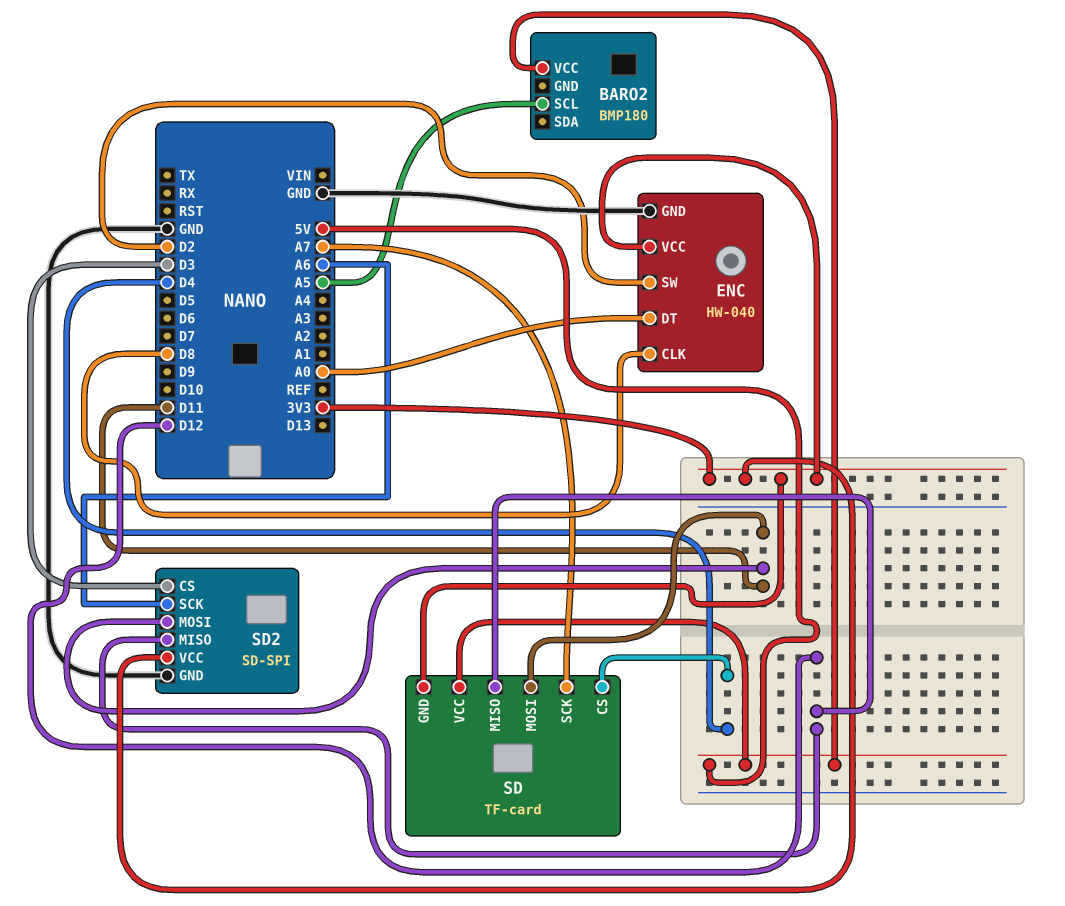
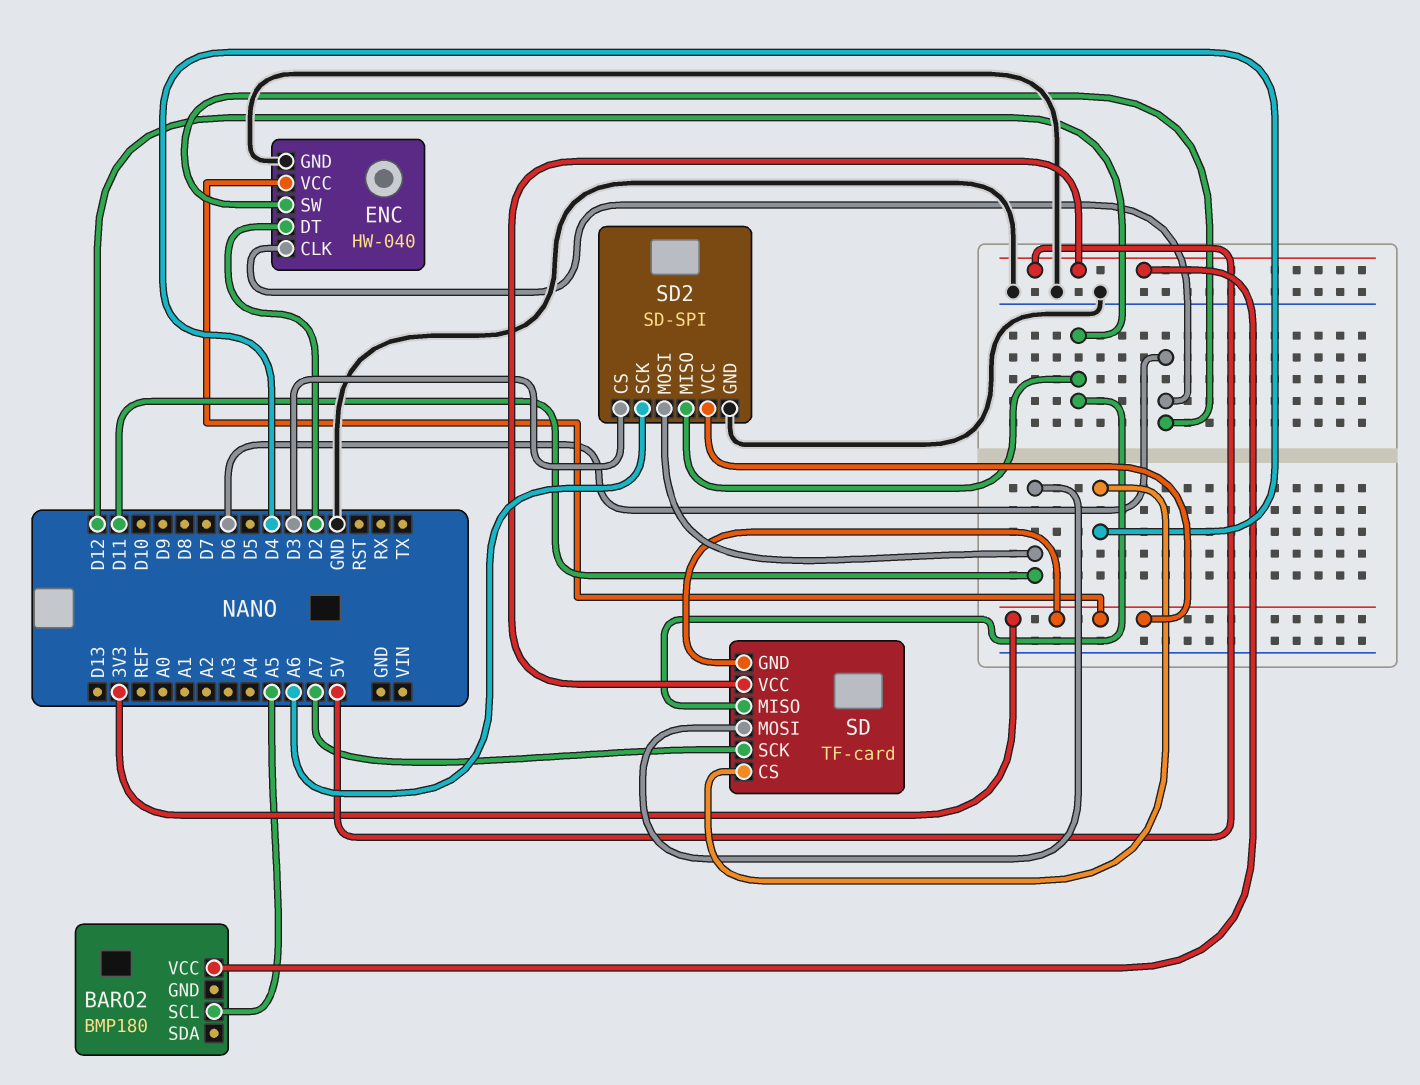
ENC pin CLK: D8 -> D6
ENC pin DT: A0 -> D2
ENC pin SW: D2 -> D6

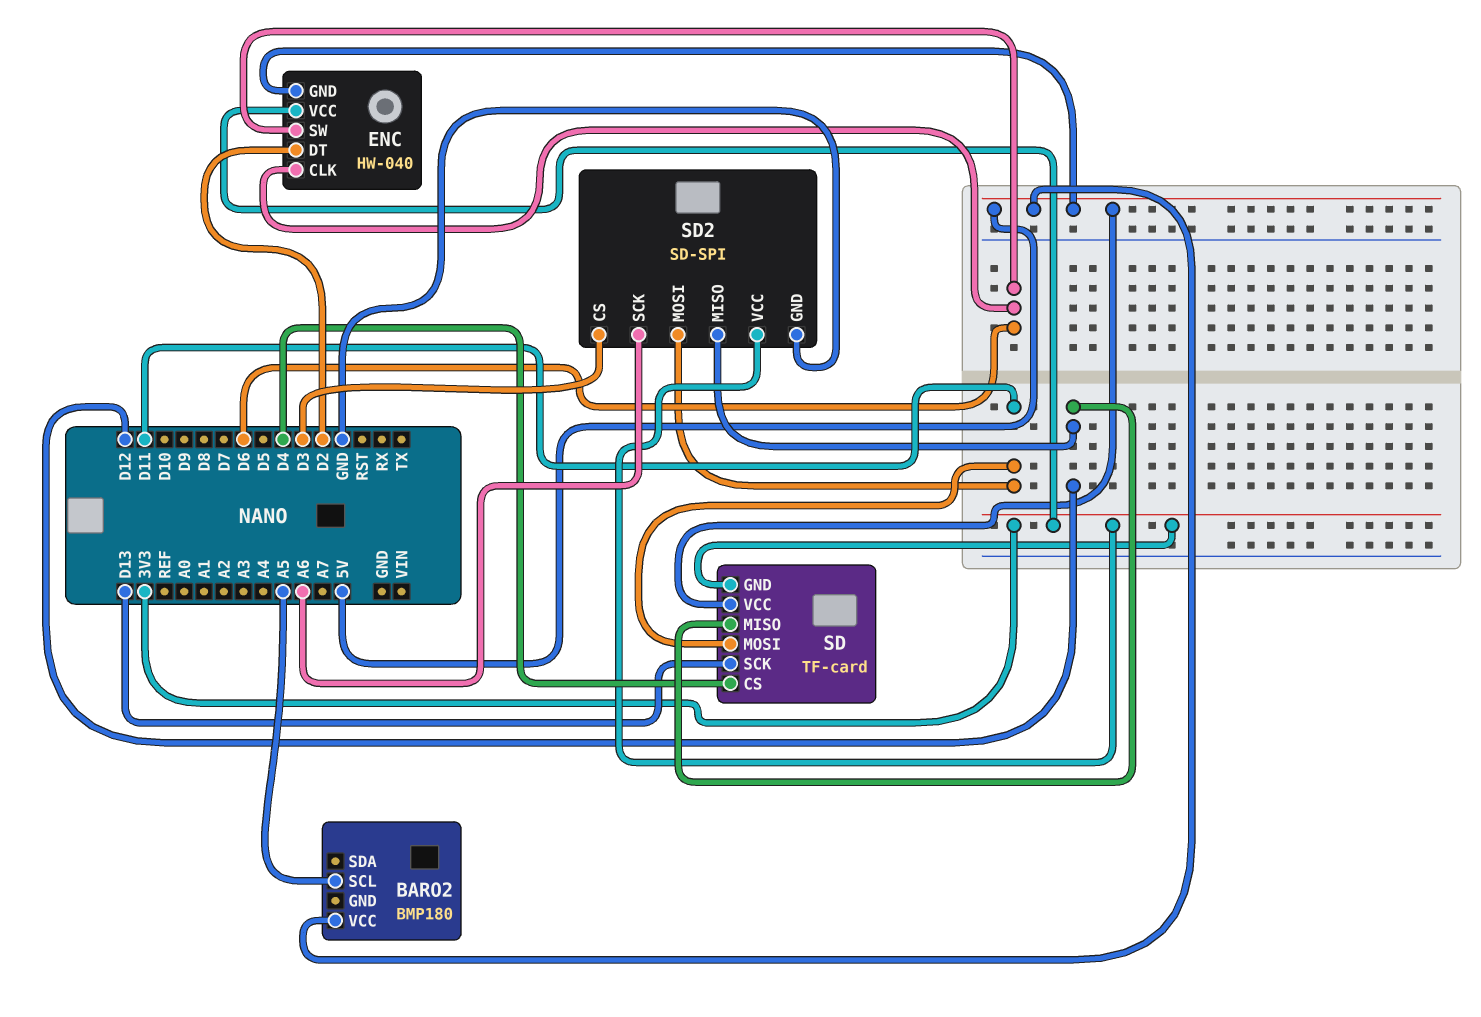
ENC pin GND: GND -> 5V
SD pin SCK: A7 -> D13

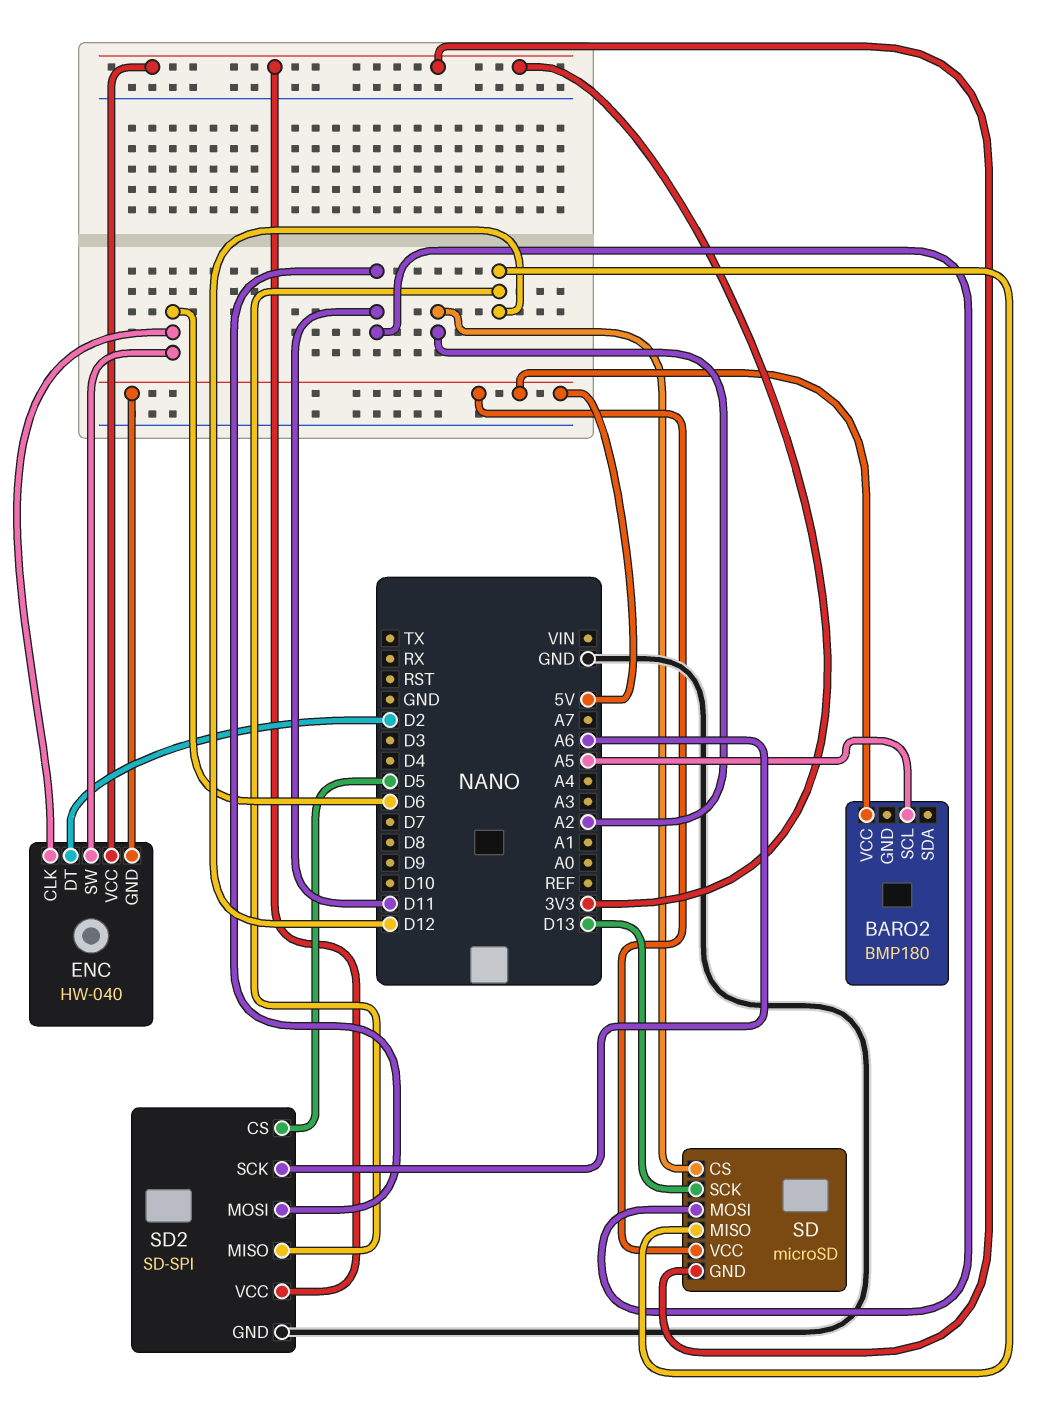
SD: TF-card -> microSD
SD pin CS: D4 -> A2
SD2 pin CS: D3 -> D5

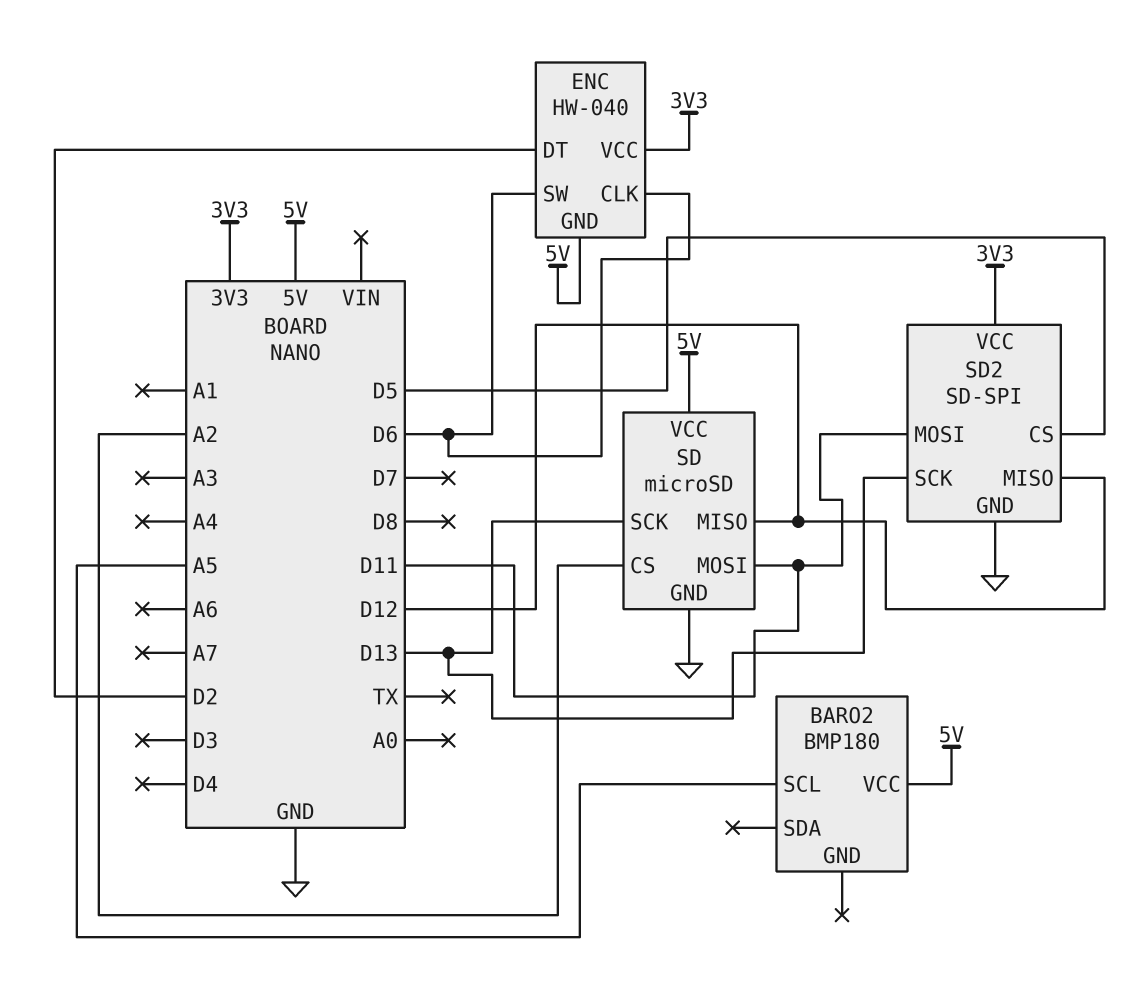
SD pin GND: 3V3 -> GND
SD2 pin SCK: A6 -> D13

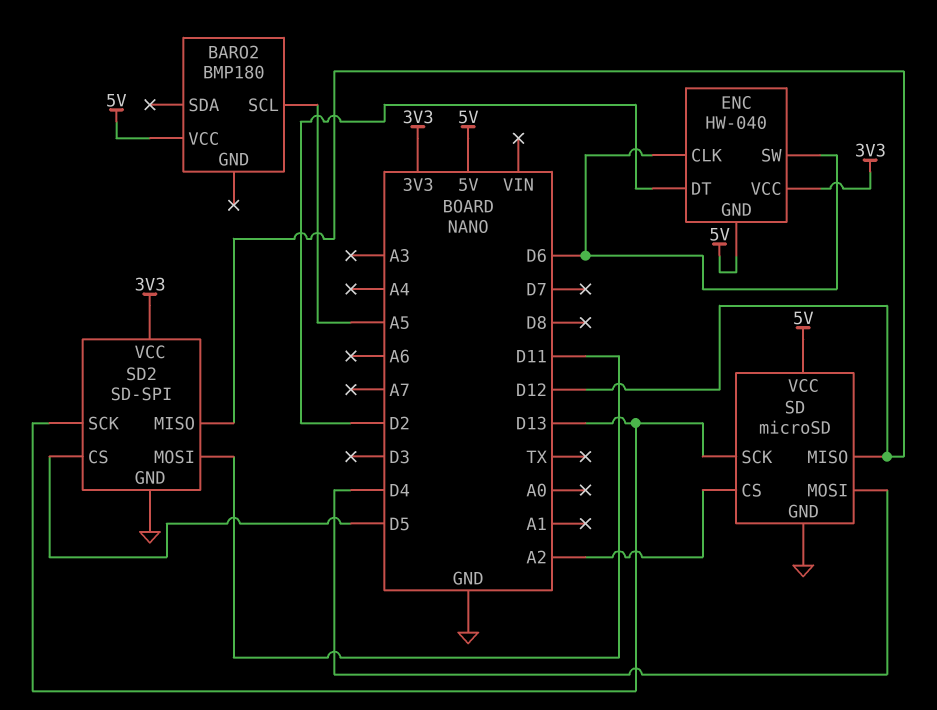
SD pin MOSI: D11 -> D4

